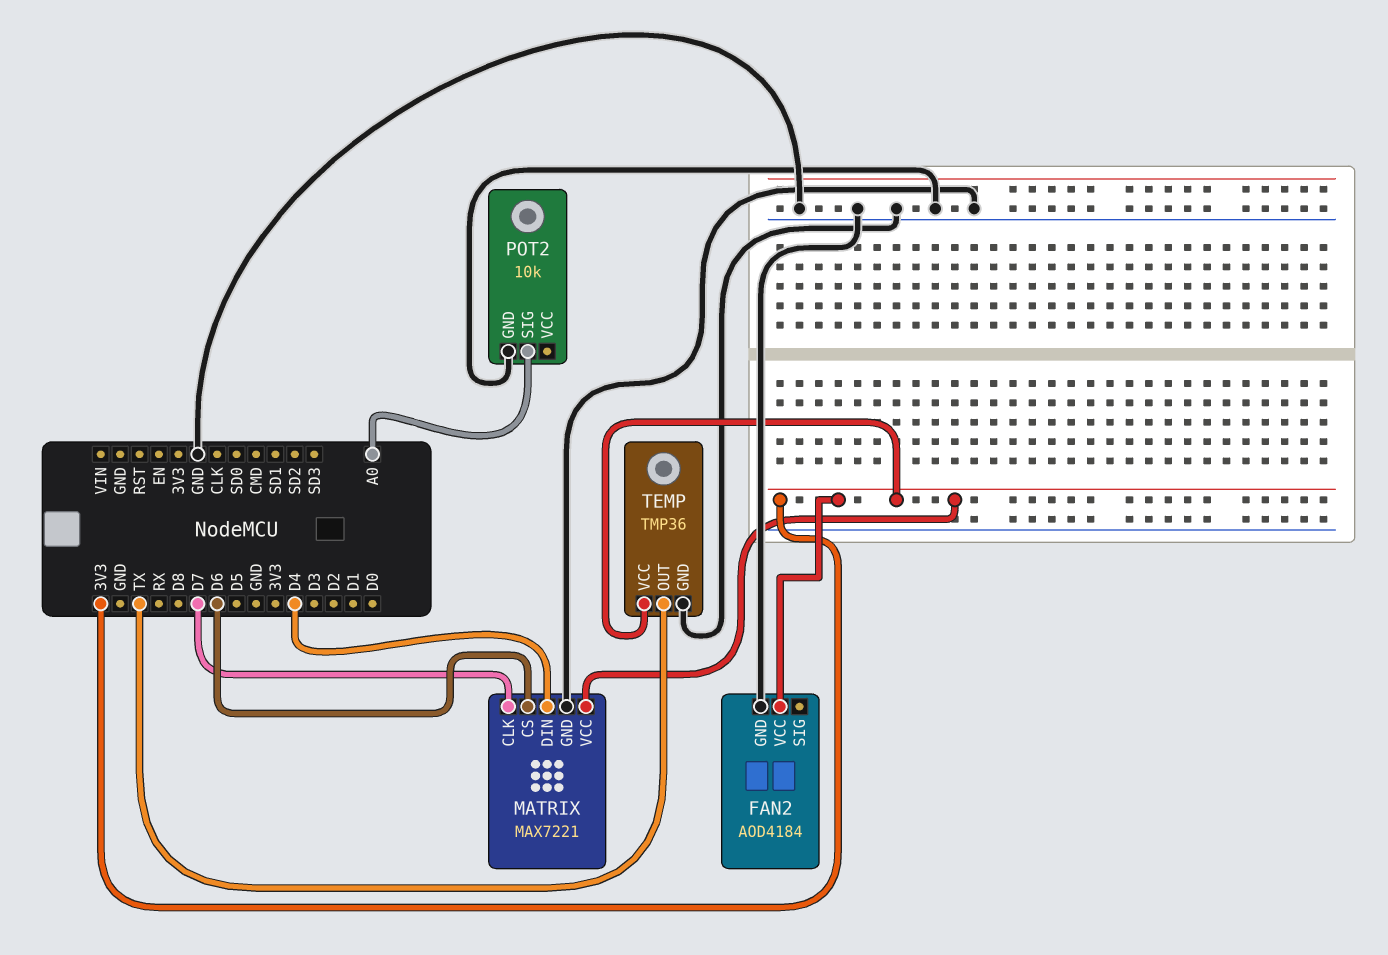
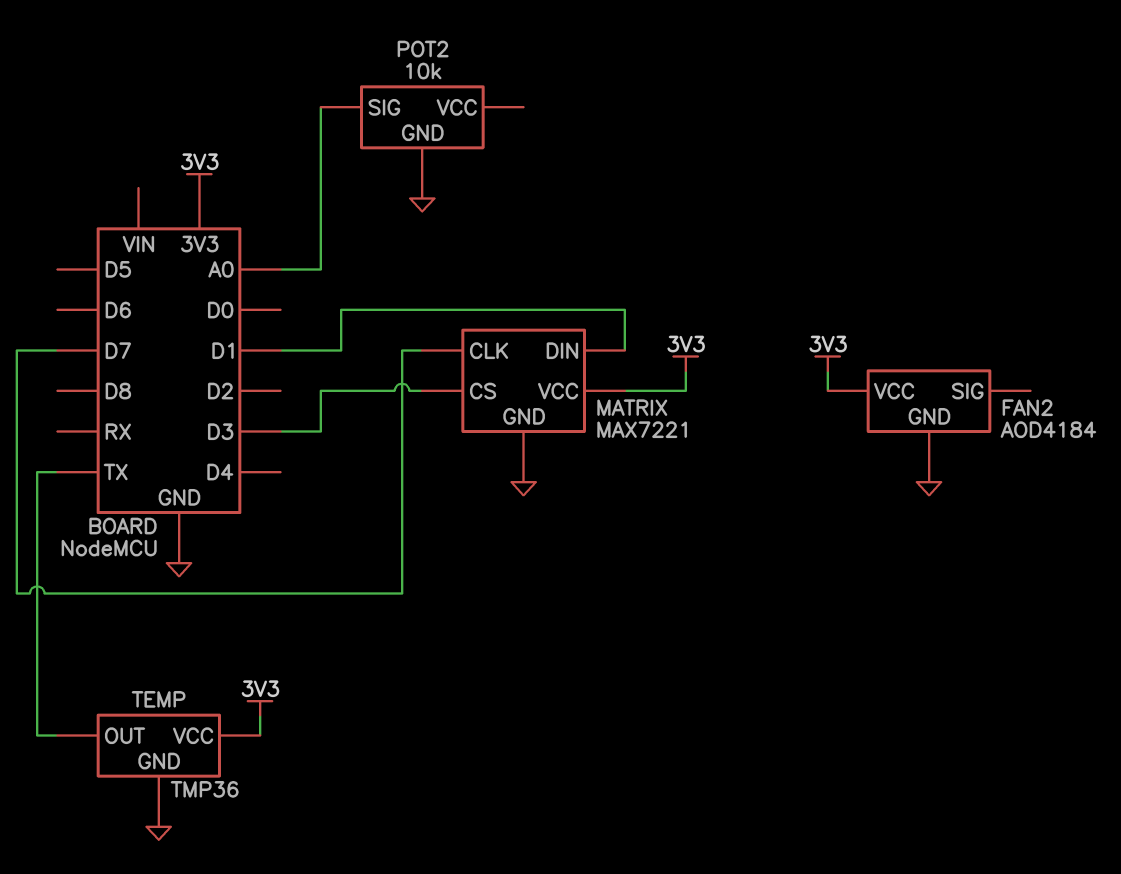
MATRIX pin CS: D6 -> D3
MATRIX pin DIN: D4 -> D1

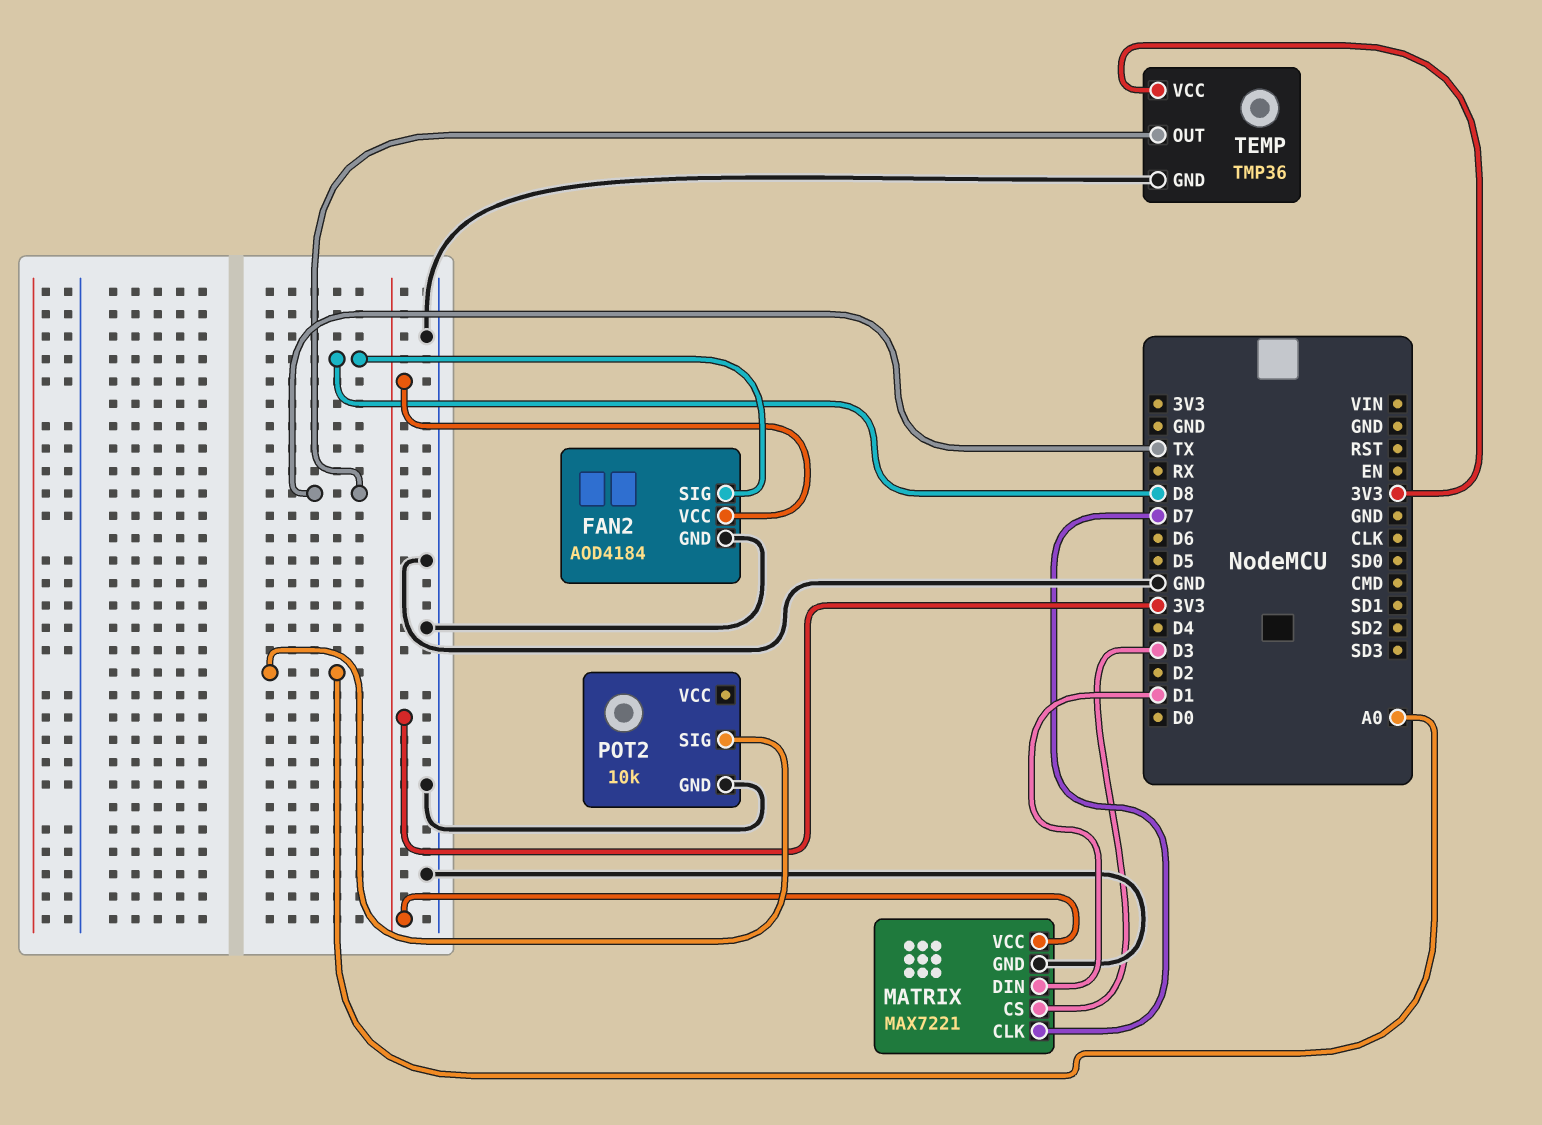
FAN2 pin SIG: none -> D8

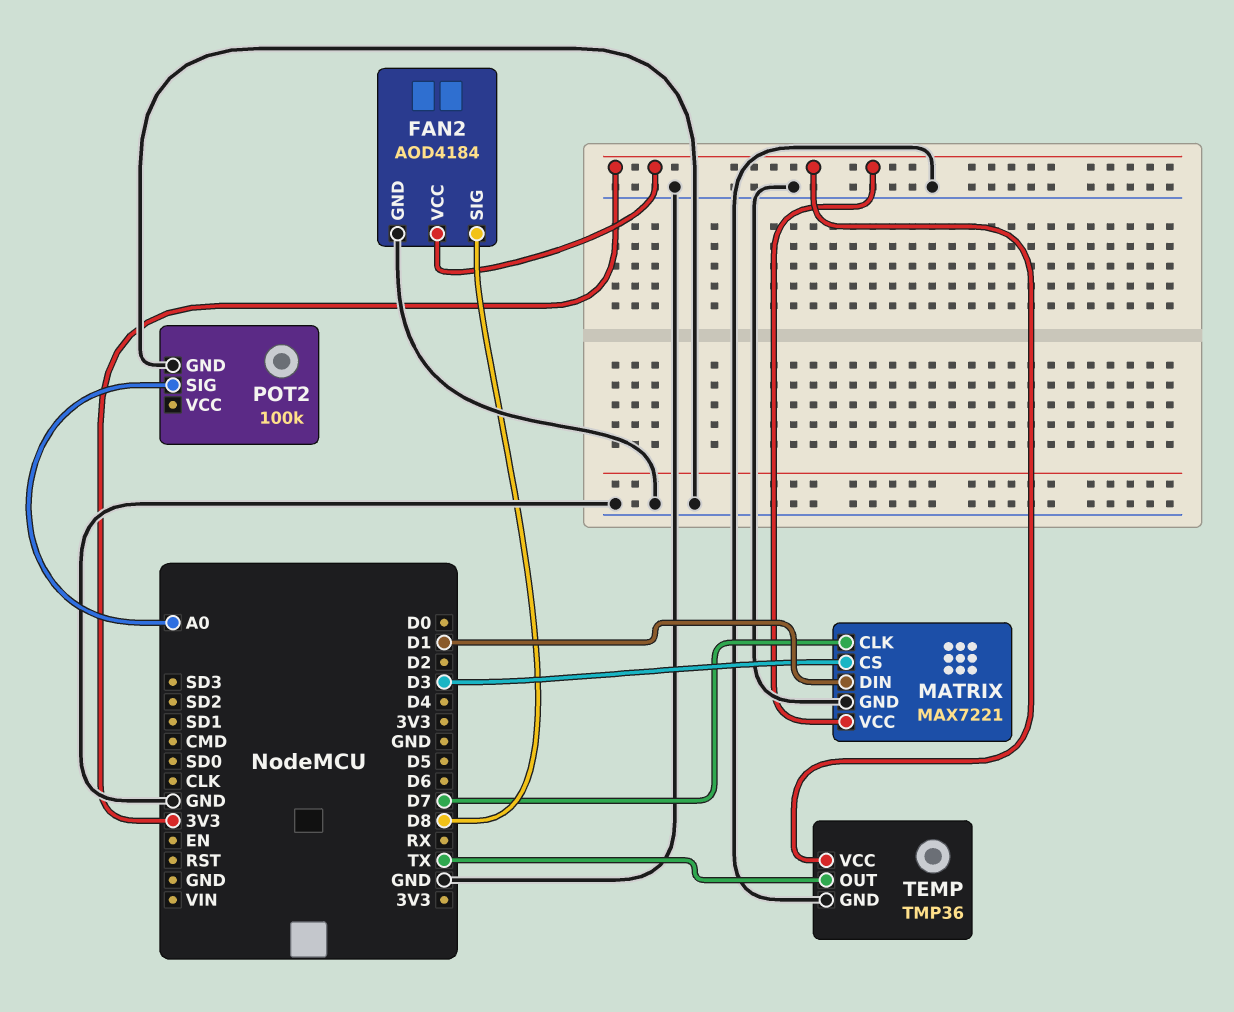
POT2: 10k -> 100k

